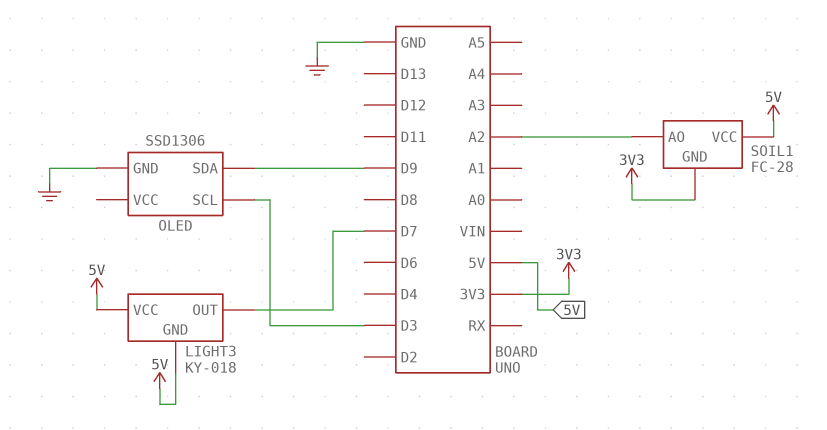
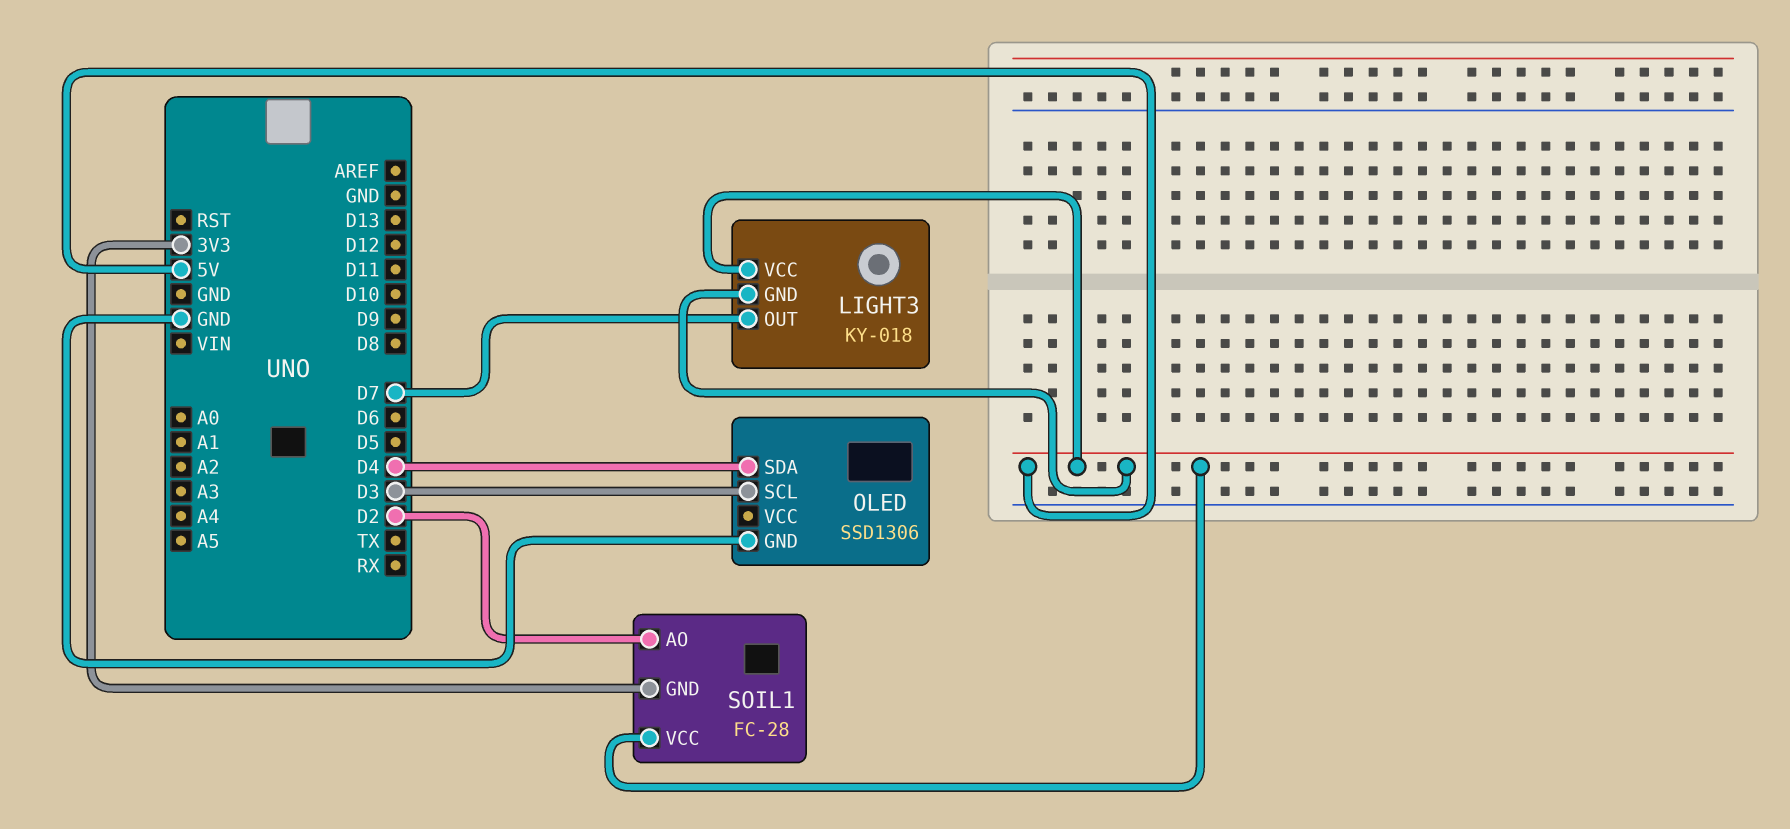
OLED pin SDA: D9 -> D4
SOIL1 pin AO: A2 -> D2

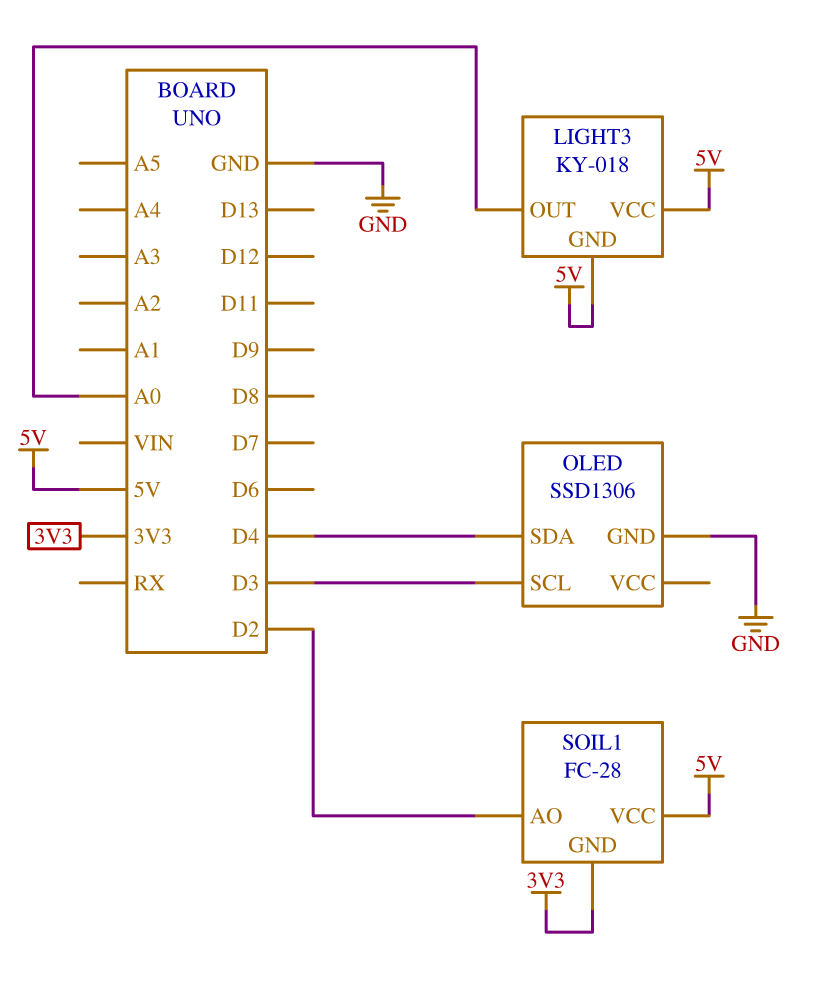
LIGHT3 pin OUT: D7 -> A0

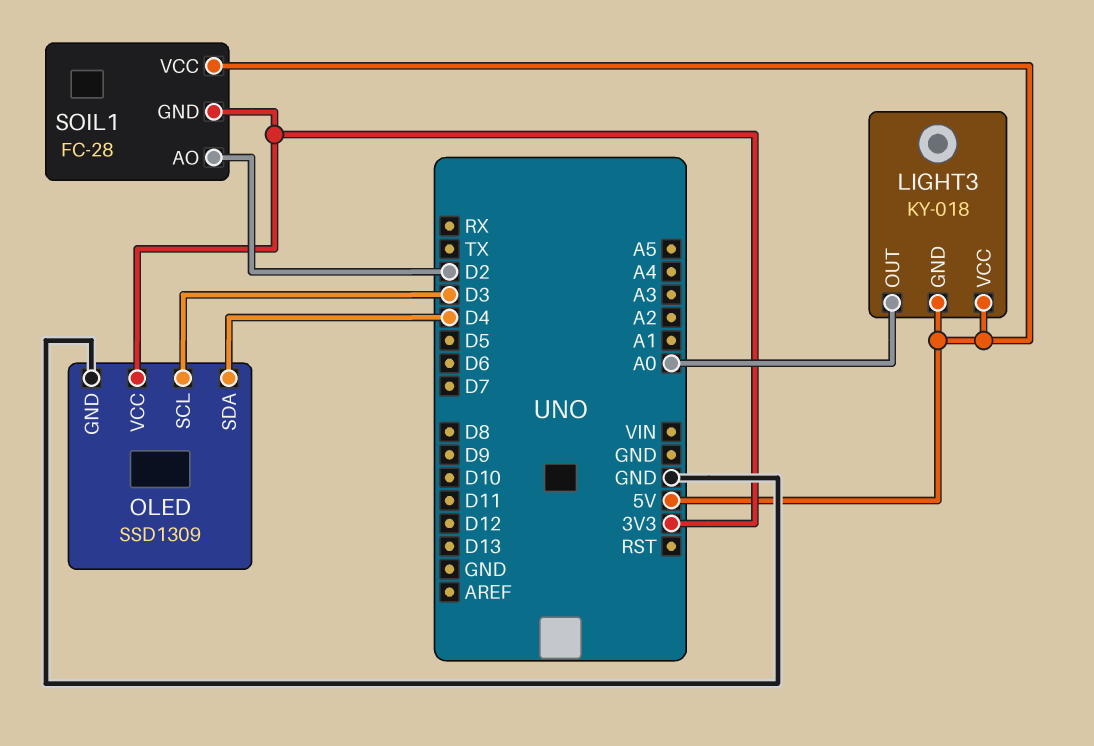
OLED: SSD1306 -> SSD1309
OLED pin VCC: none -> 3V3

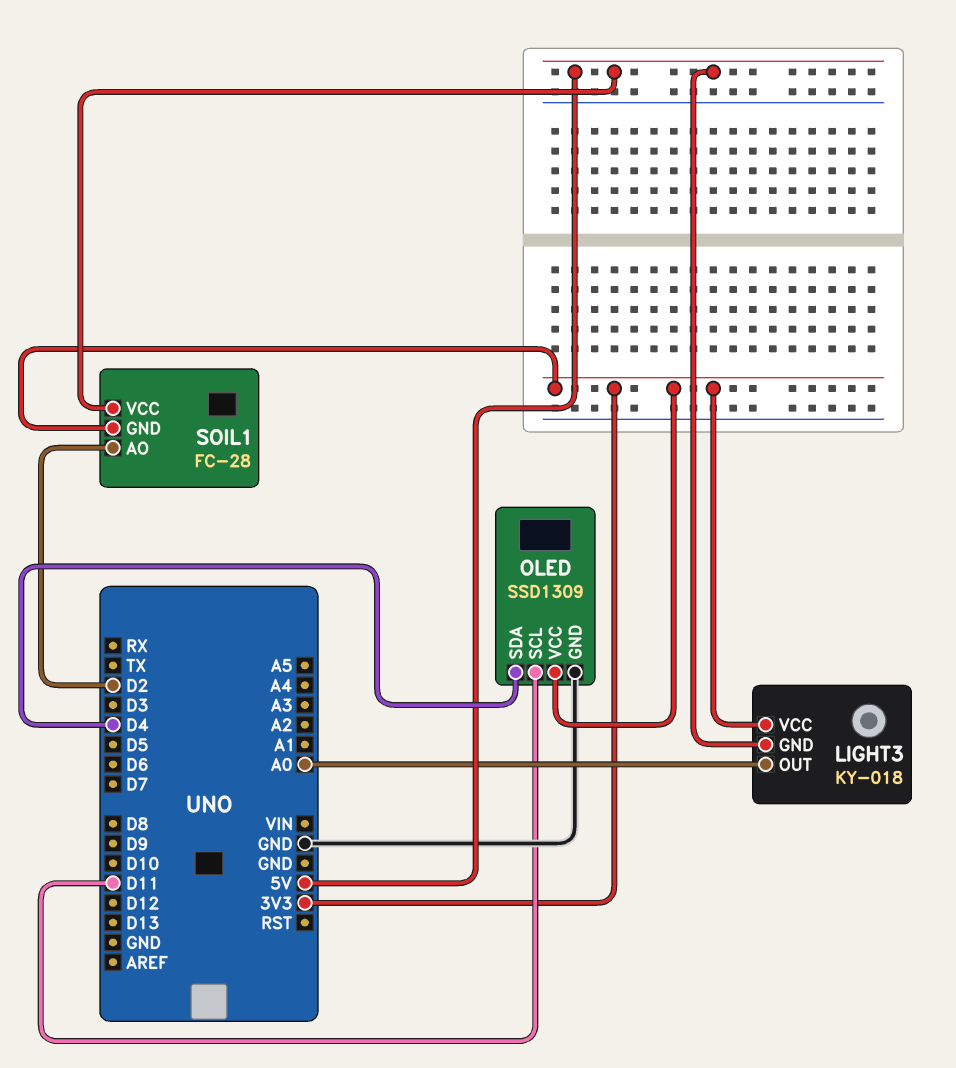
LIGHT3 pin VCC: 5V -> 3V3
OLED pin SCL: D3 -> D11

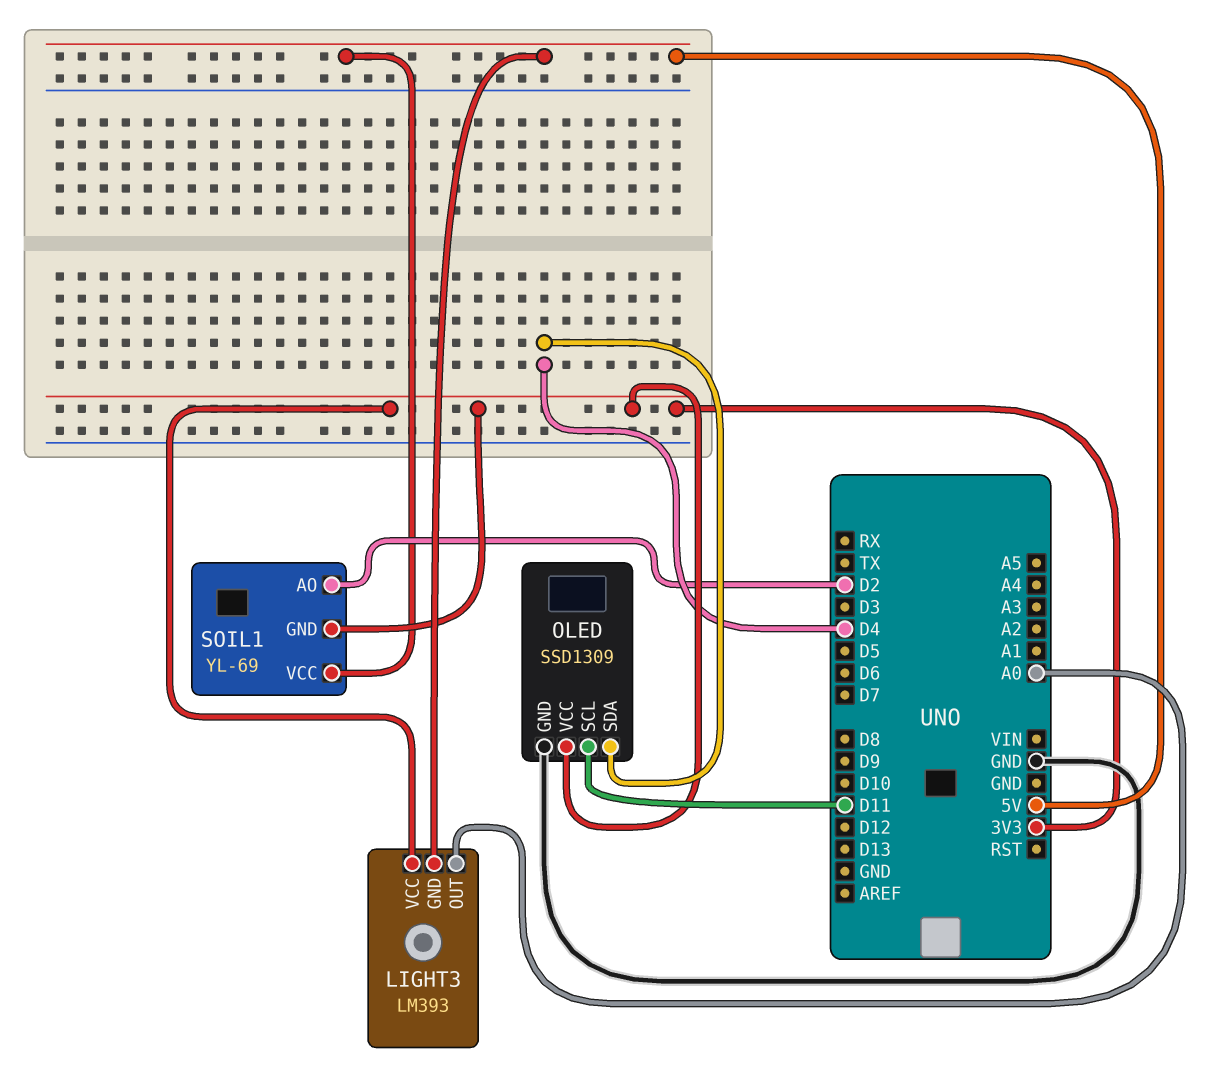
LIGHT3: KY-018 -> LM393
SOIL1: FC-28 -> YL-69

